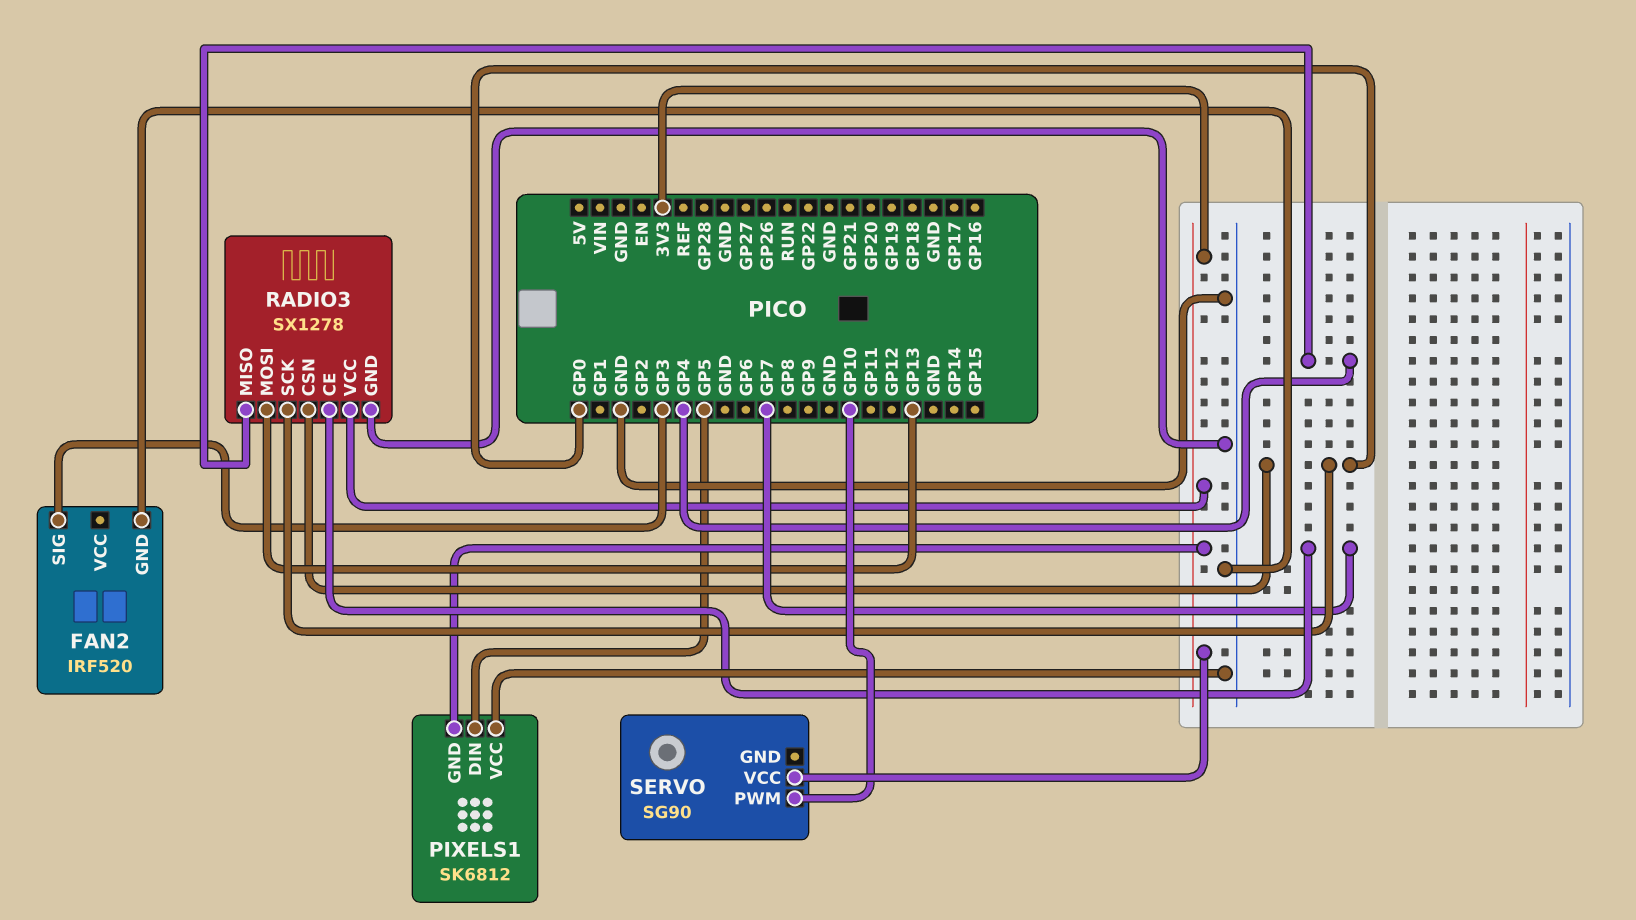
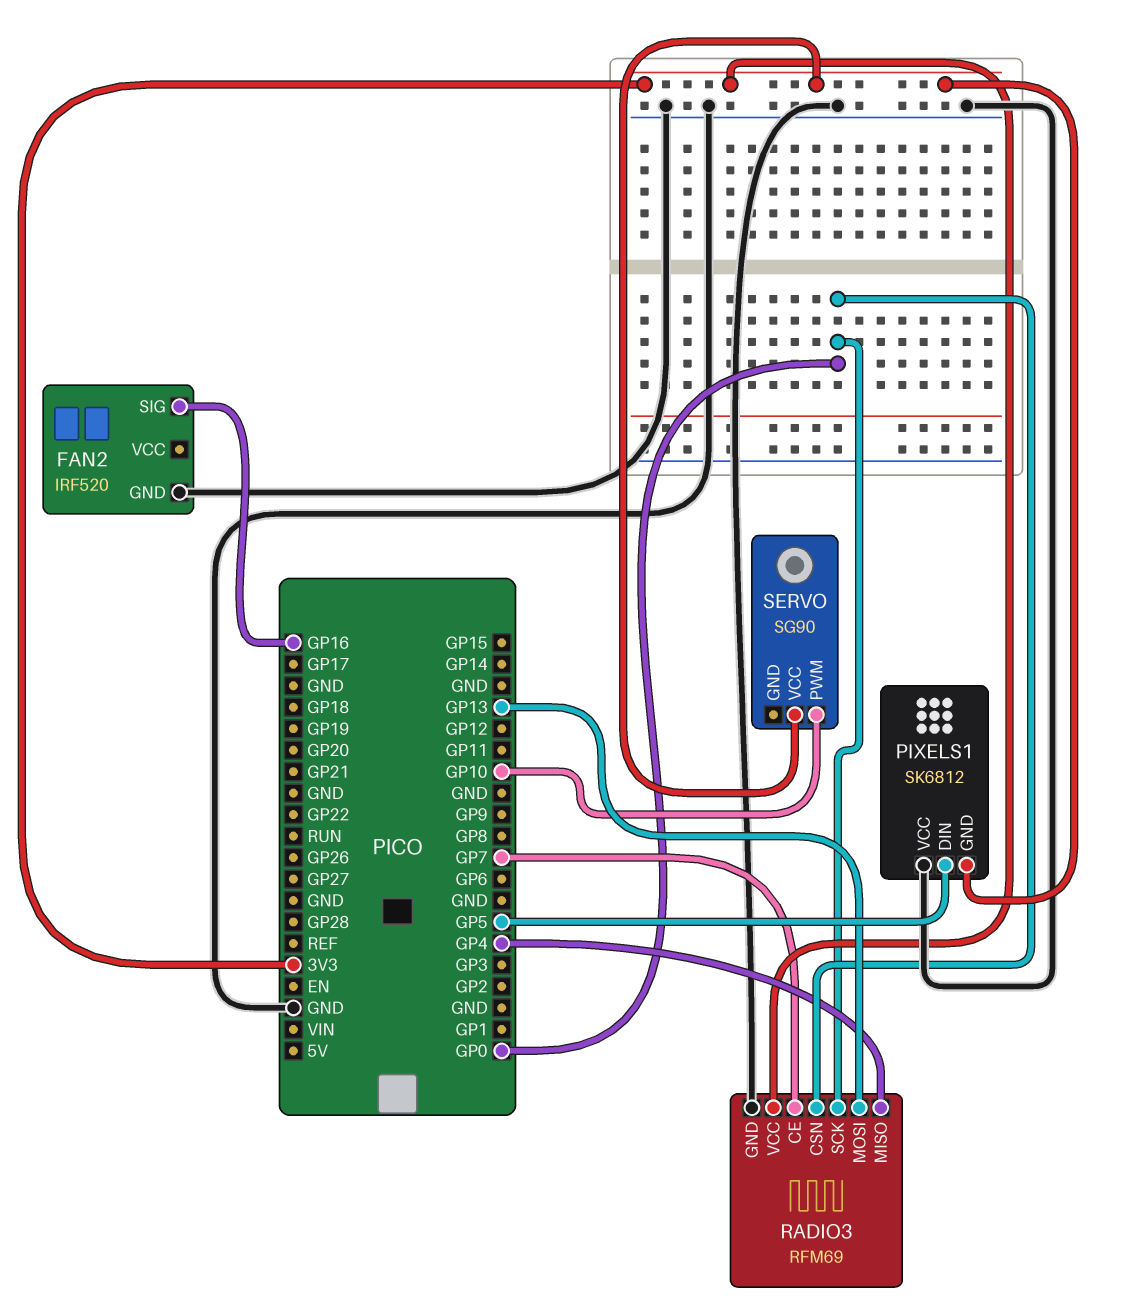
FAN2 pin SIG: GP3 -> GP16
RADIO3: SX1278 -> RFM69

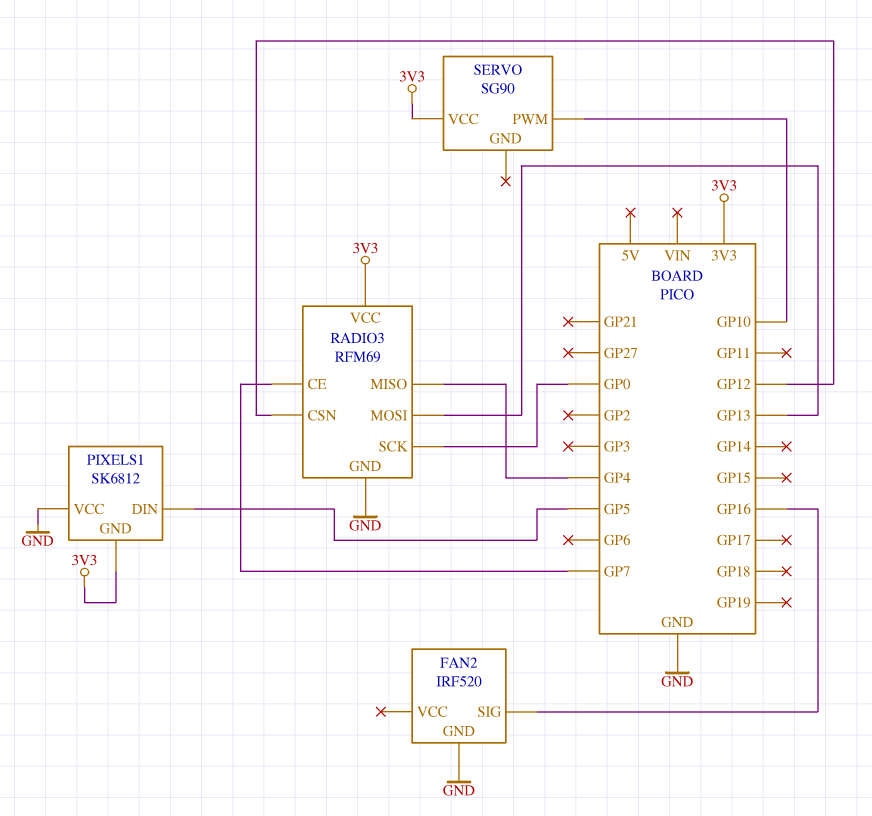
RADIO3 pin CSN: GP0 -> GP12

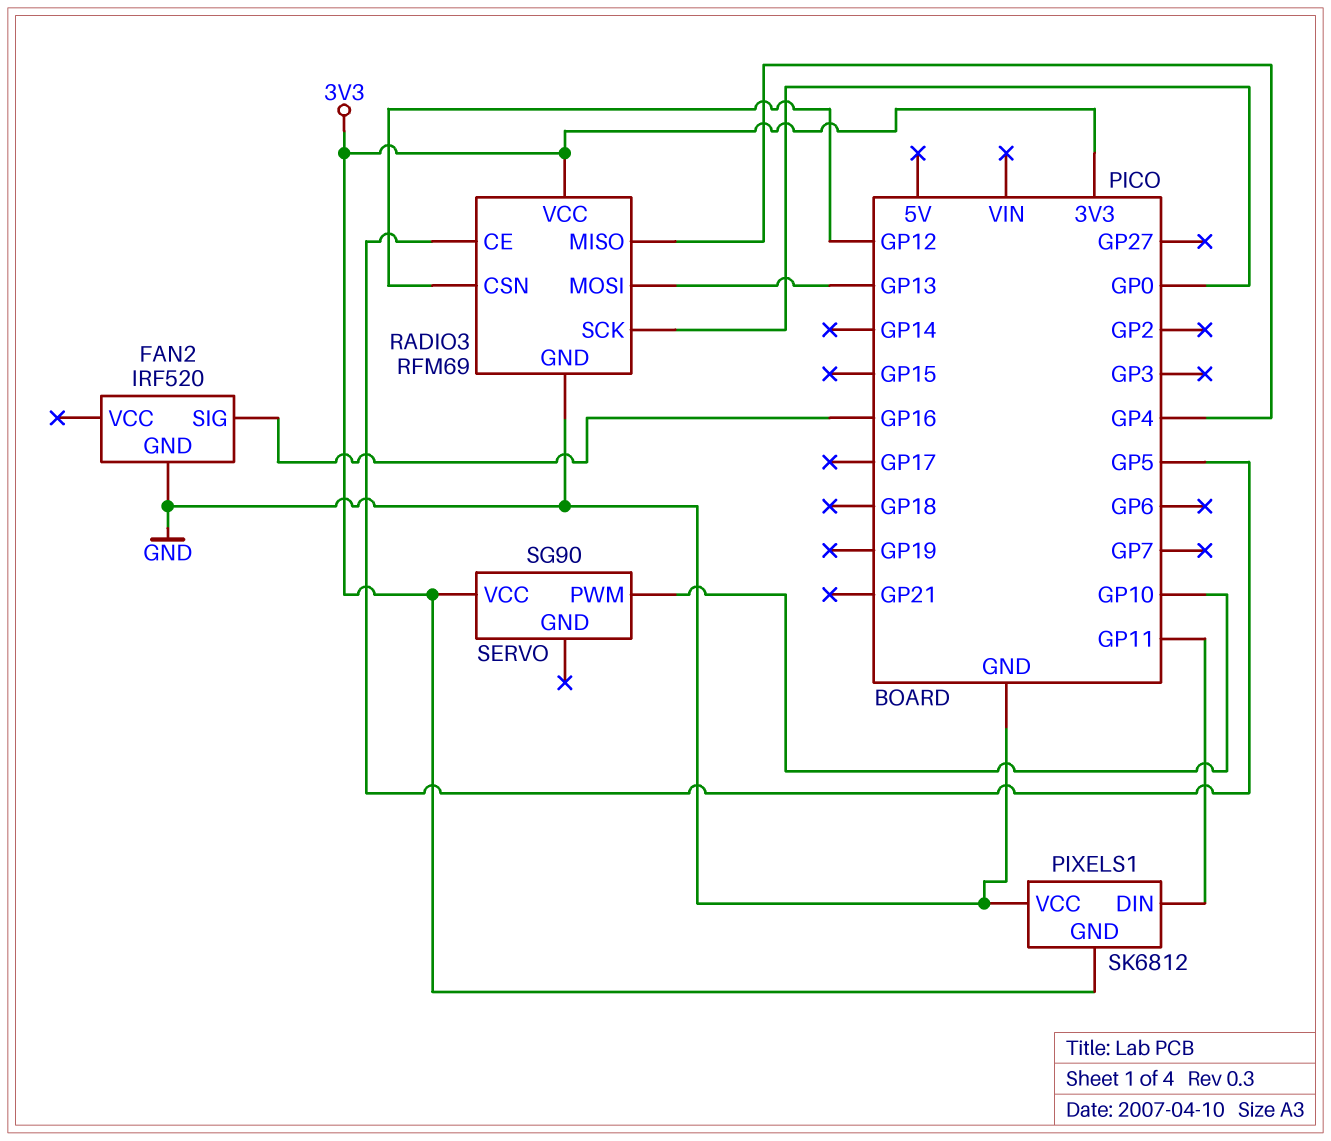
PIXELS1 pin DIN: GP5 -> GP11
RADIO3 pin CE: GP7 -> GP5

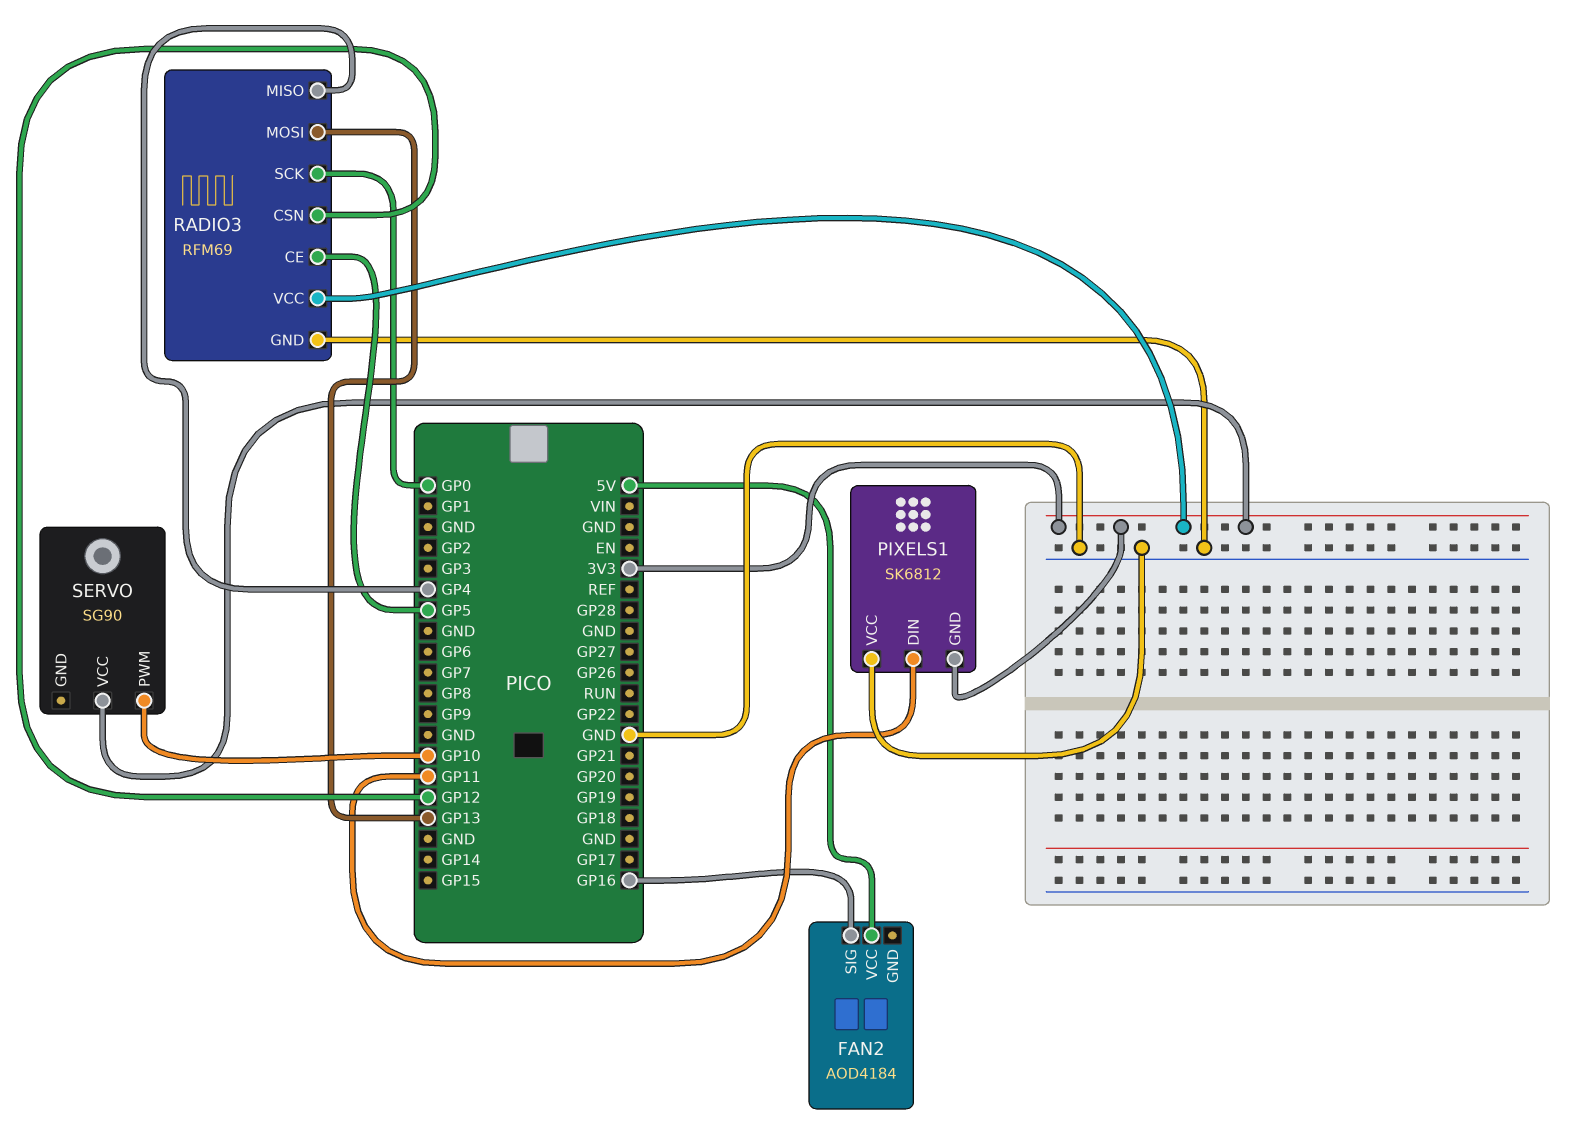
FAN2: IRF520 -> AOD4184
FAN2 pin GND: GND -> none
FAN2 pin VCC: none -> 5V

